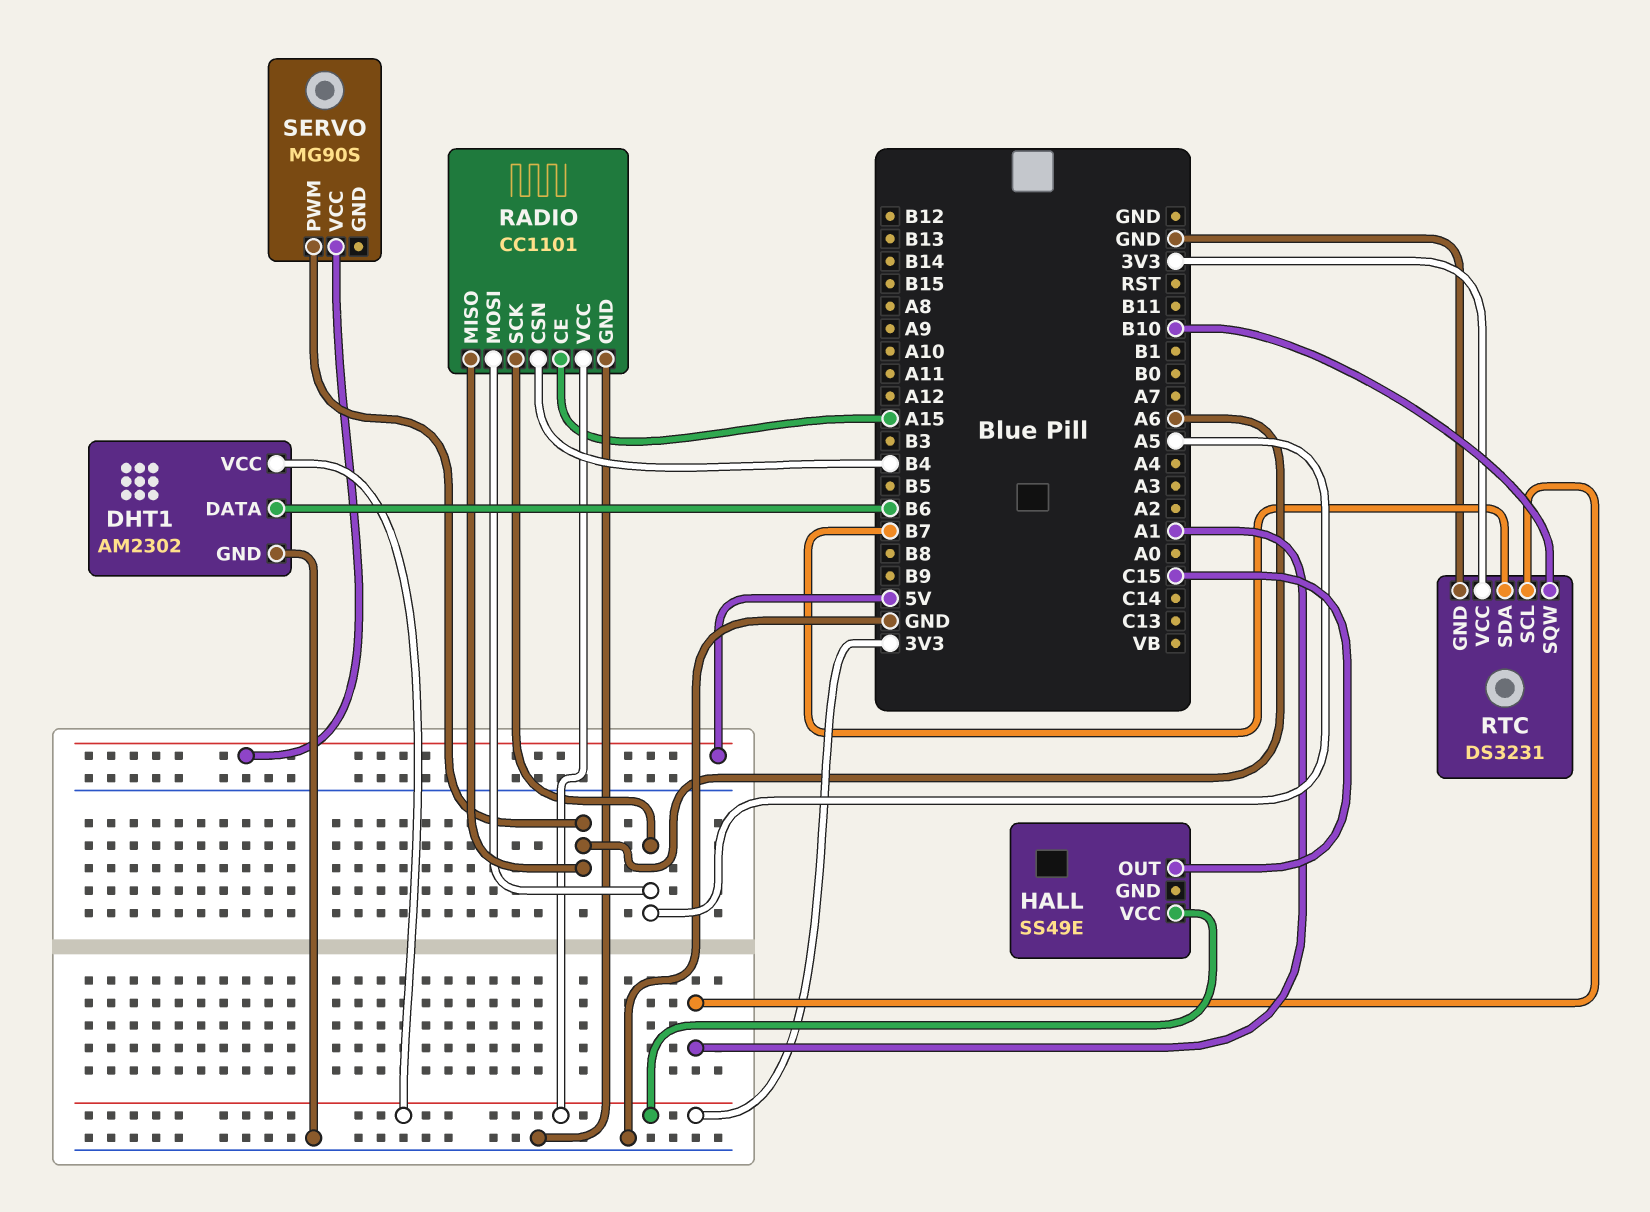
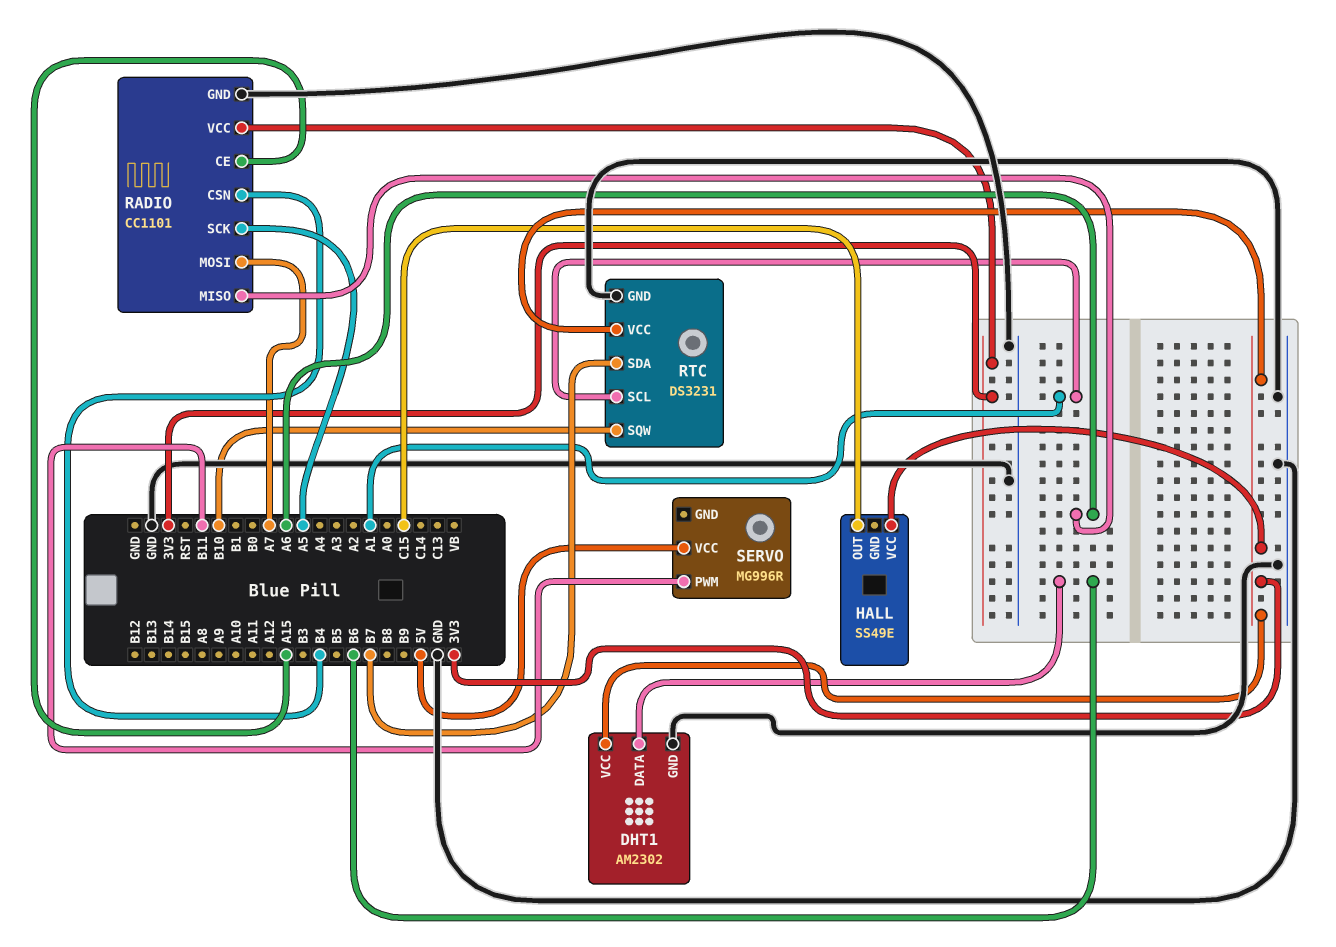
RADIO pin MOSI: A5 -> A7
SERVO: MG90S -> MG996R
SERVO pin PWM: A6 -> B11

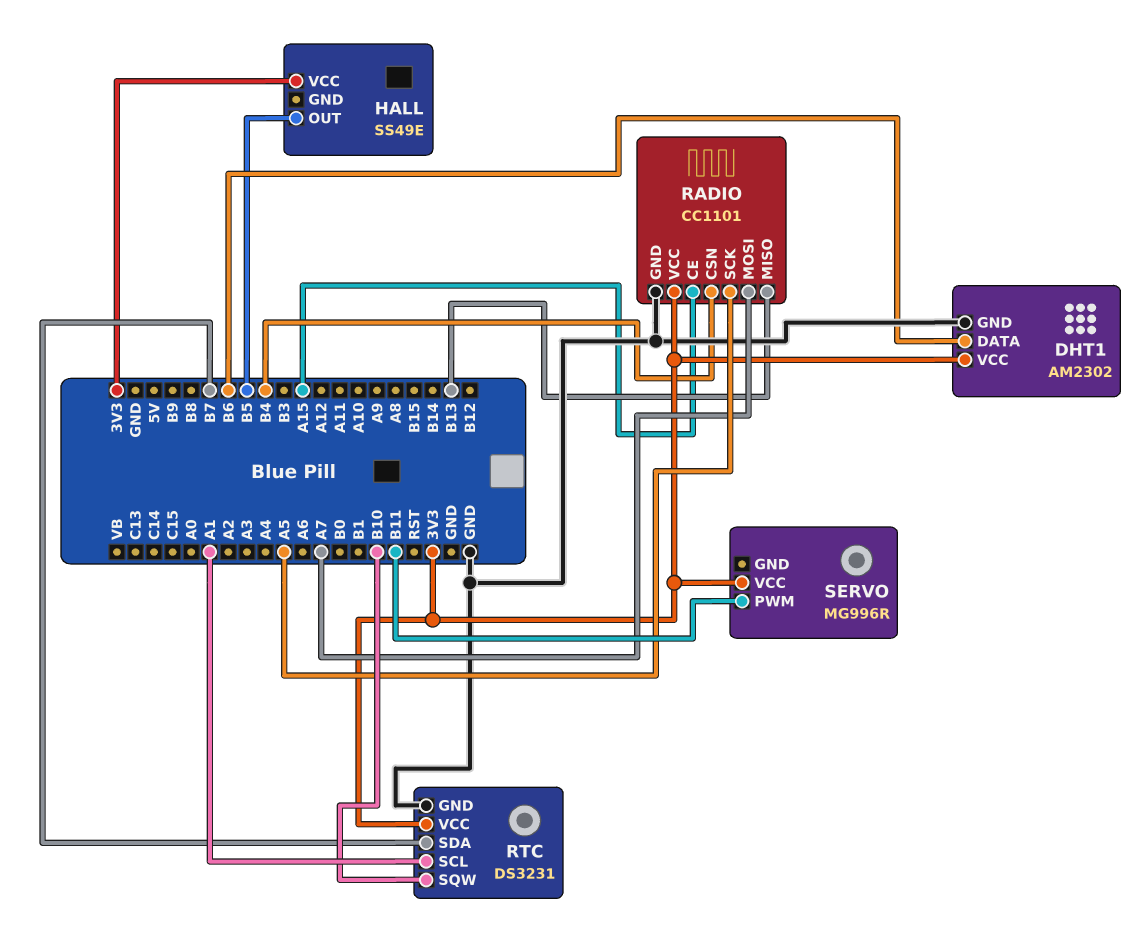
HALL pin OUT: C15 -> B5
RADIO pin MISO: A6 -> B13
SERVO pin VCC: 5V -> 3V3

